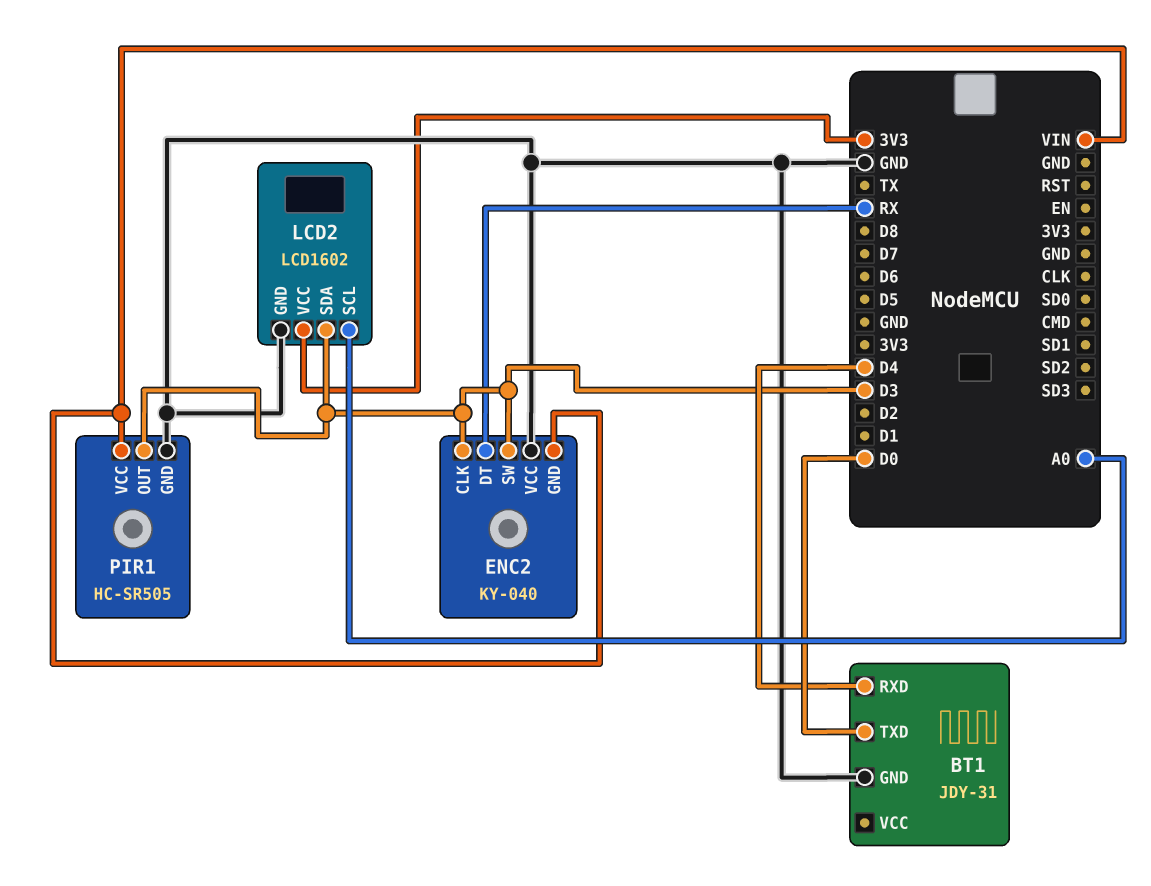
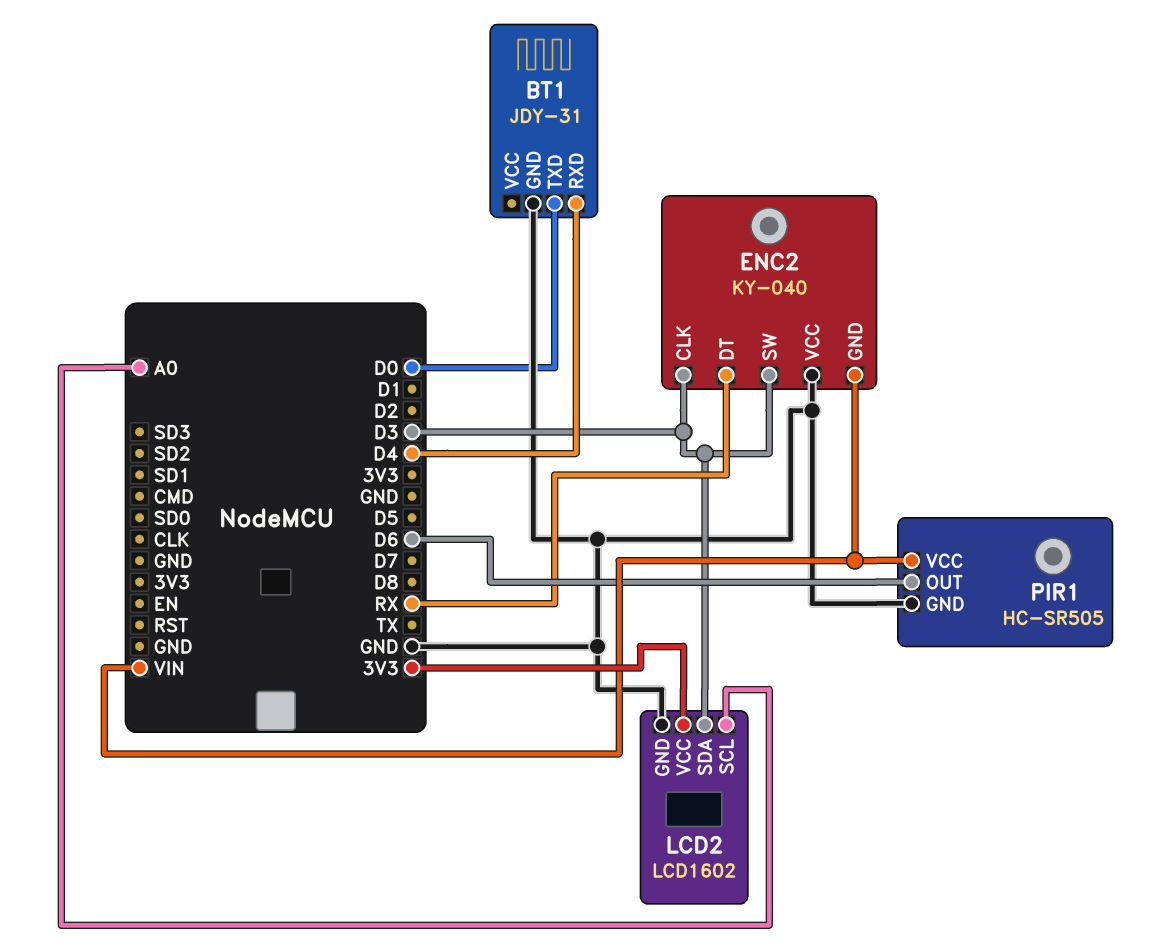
PIR1 pin OUT: D3 -> D6

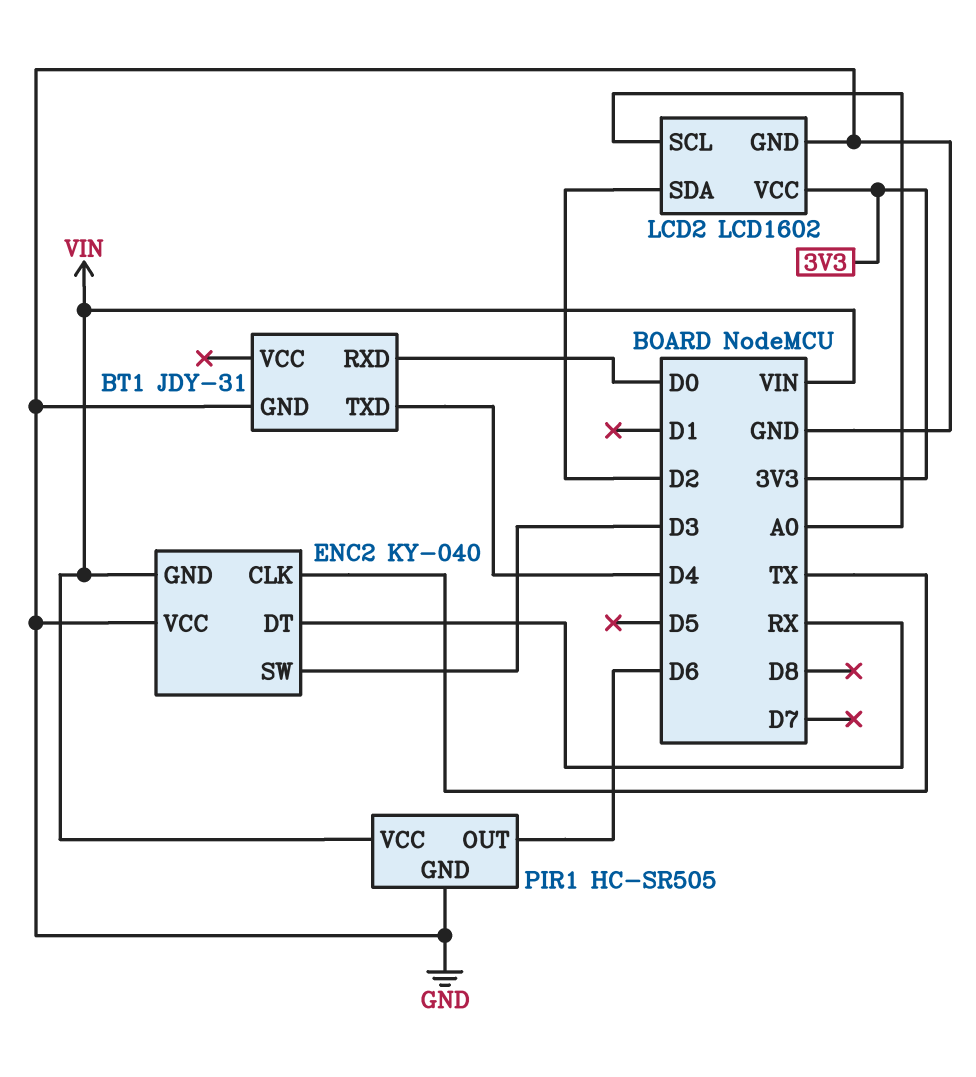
BT1 pin RXD: D4 -> D0
BT1 pin TXD: D0 -> D4
ENC2 pin CLK: D3 -> TX
LCD2 pin SDA: D3 -> D2

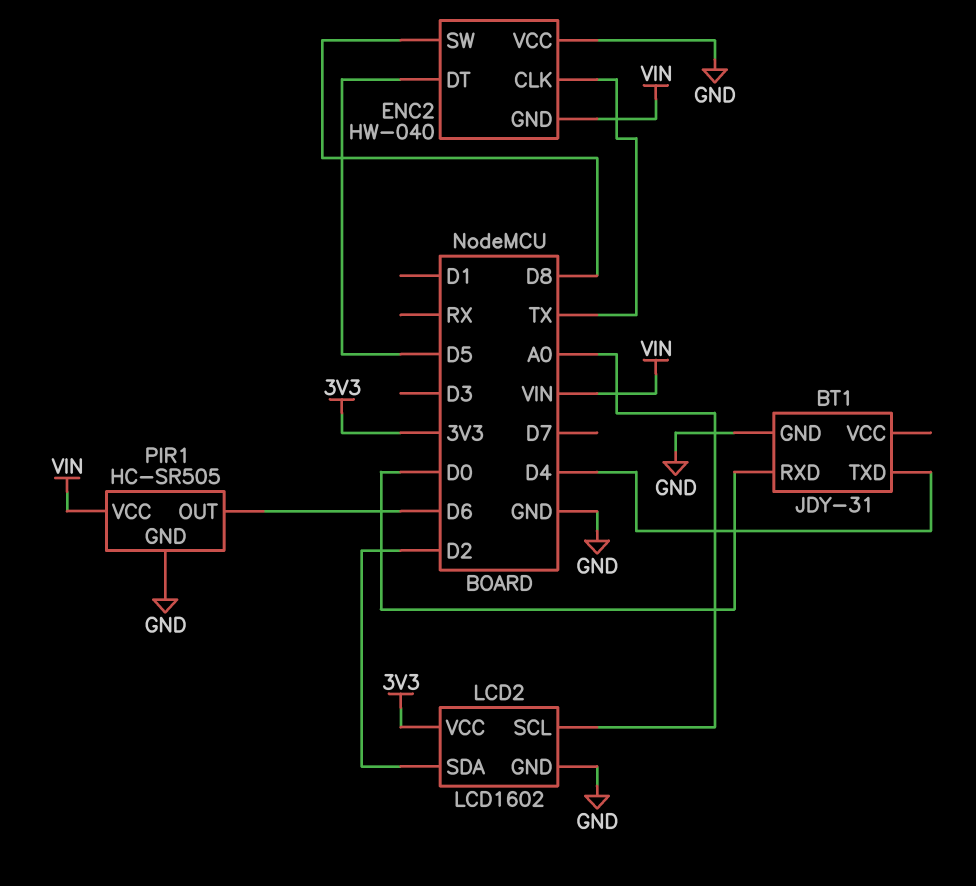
ENC2: KY-040 -> HW-040
ENC2 pin DT: RX -> D5
ENC2 pin SW: D3 -> D8

